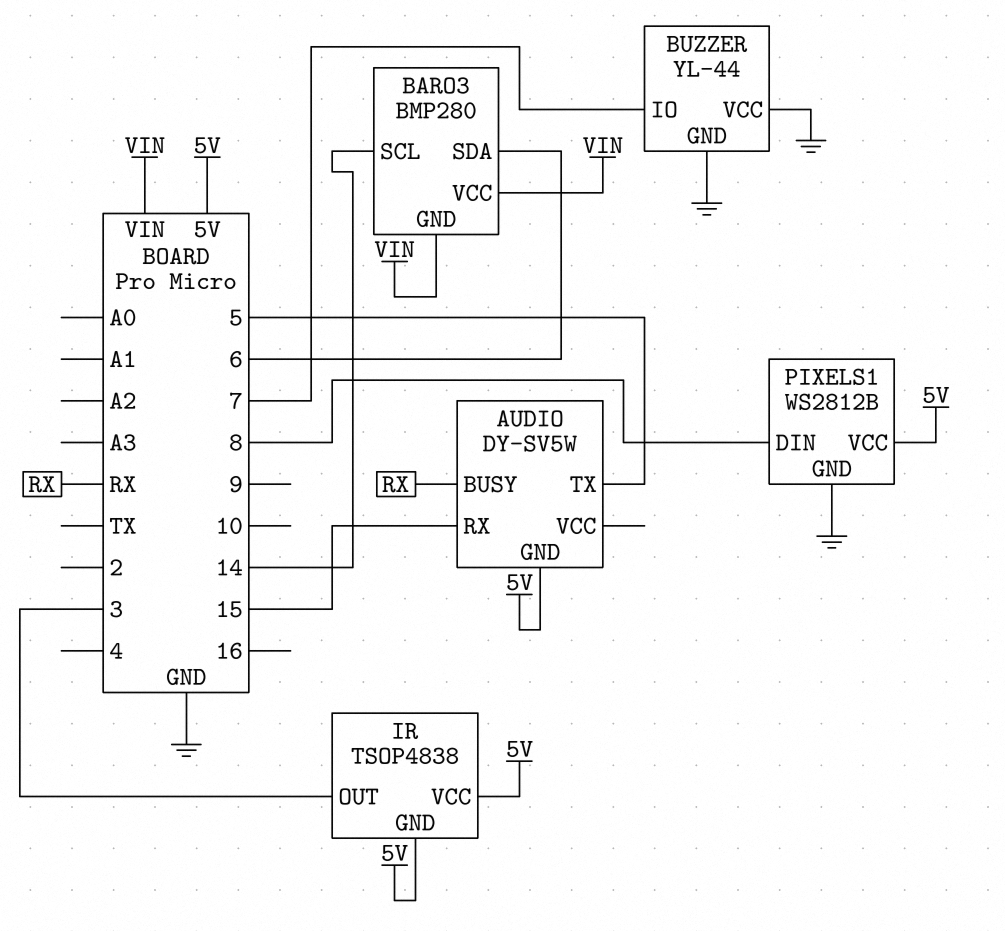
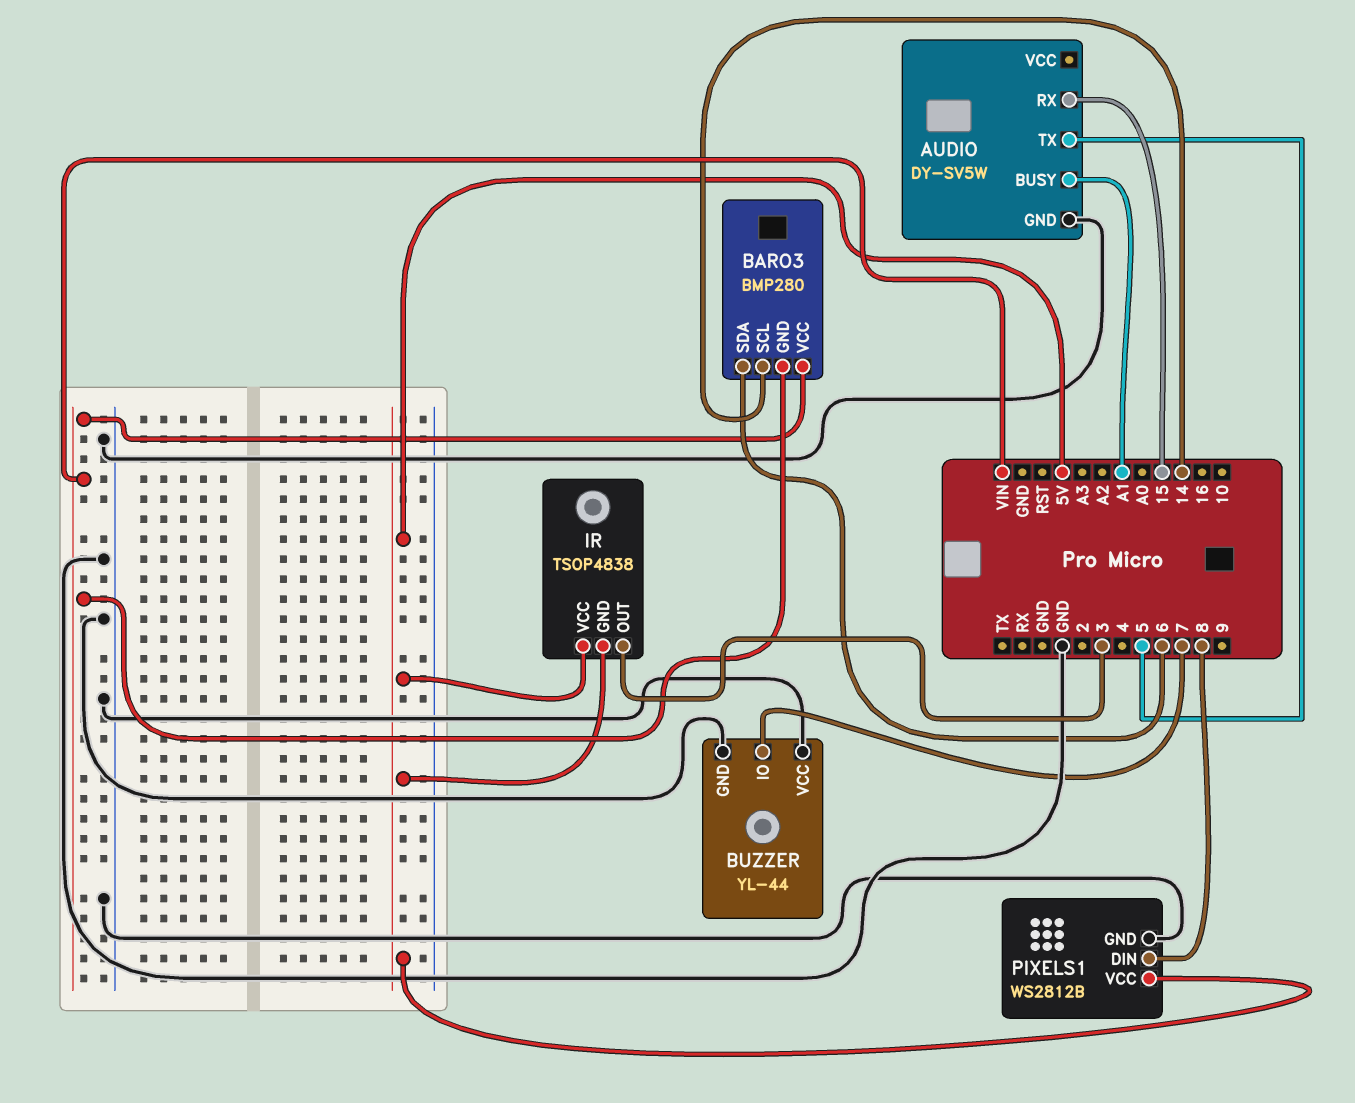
AUDIO pin BUSY: RX -> A1
AUDIO pin GND: 5V -> GND

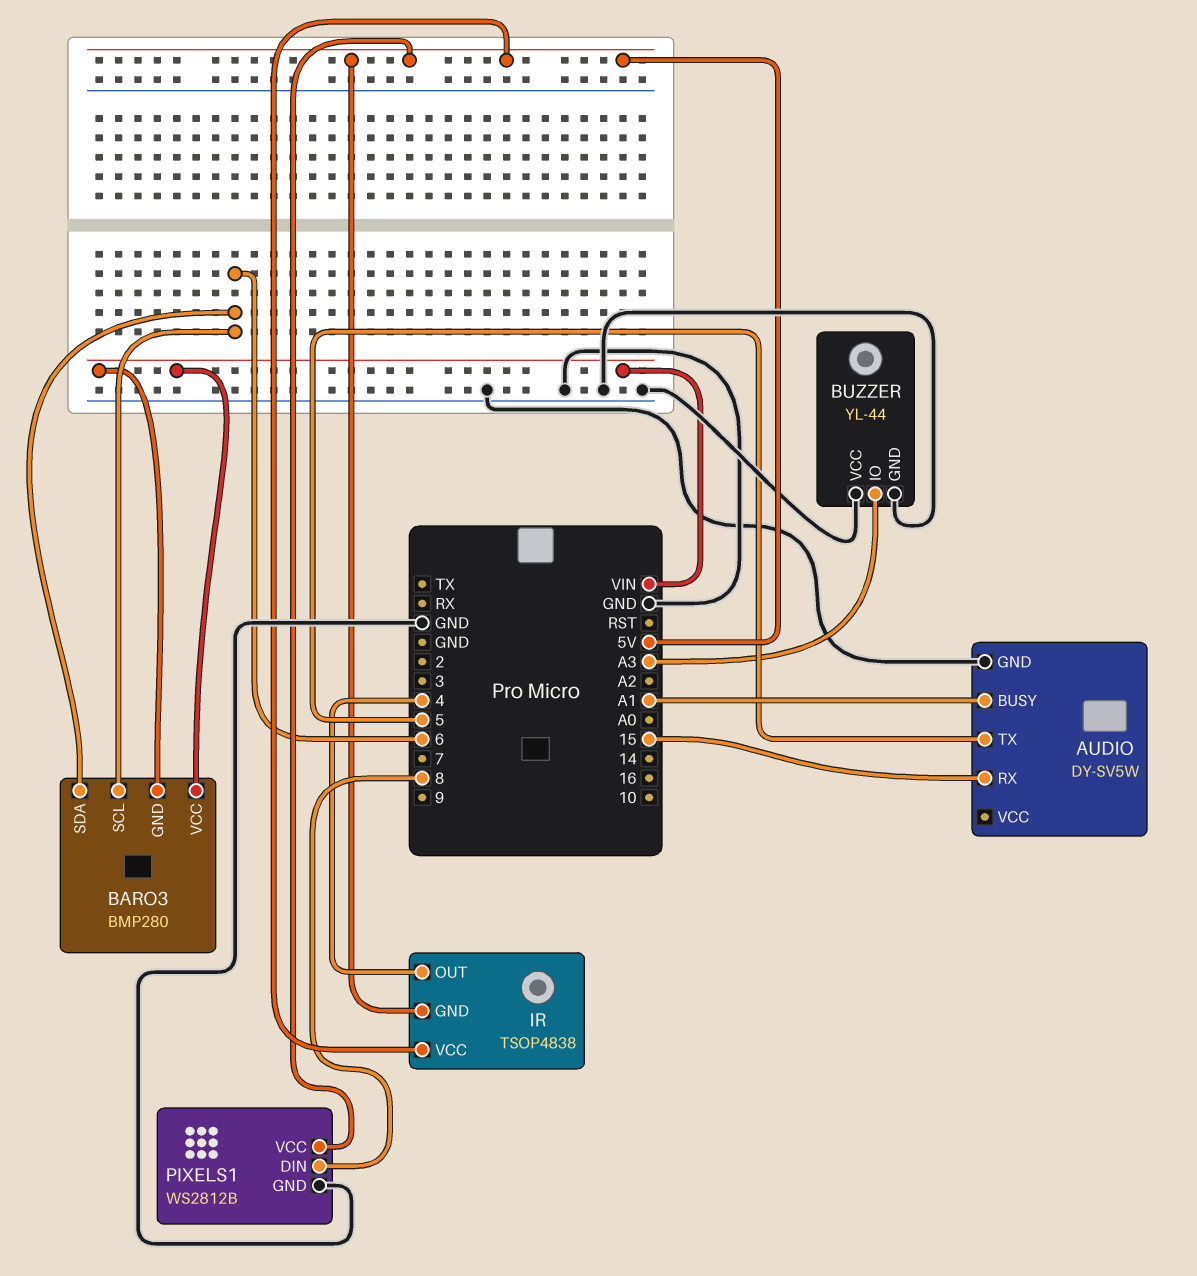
BARO3 pin SCL: 14 -> 6
BUZZER pin IO: 7 -> A3
IR pin OUT: 3 -> 4

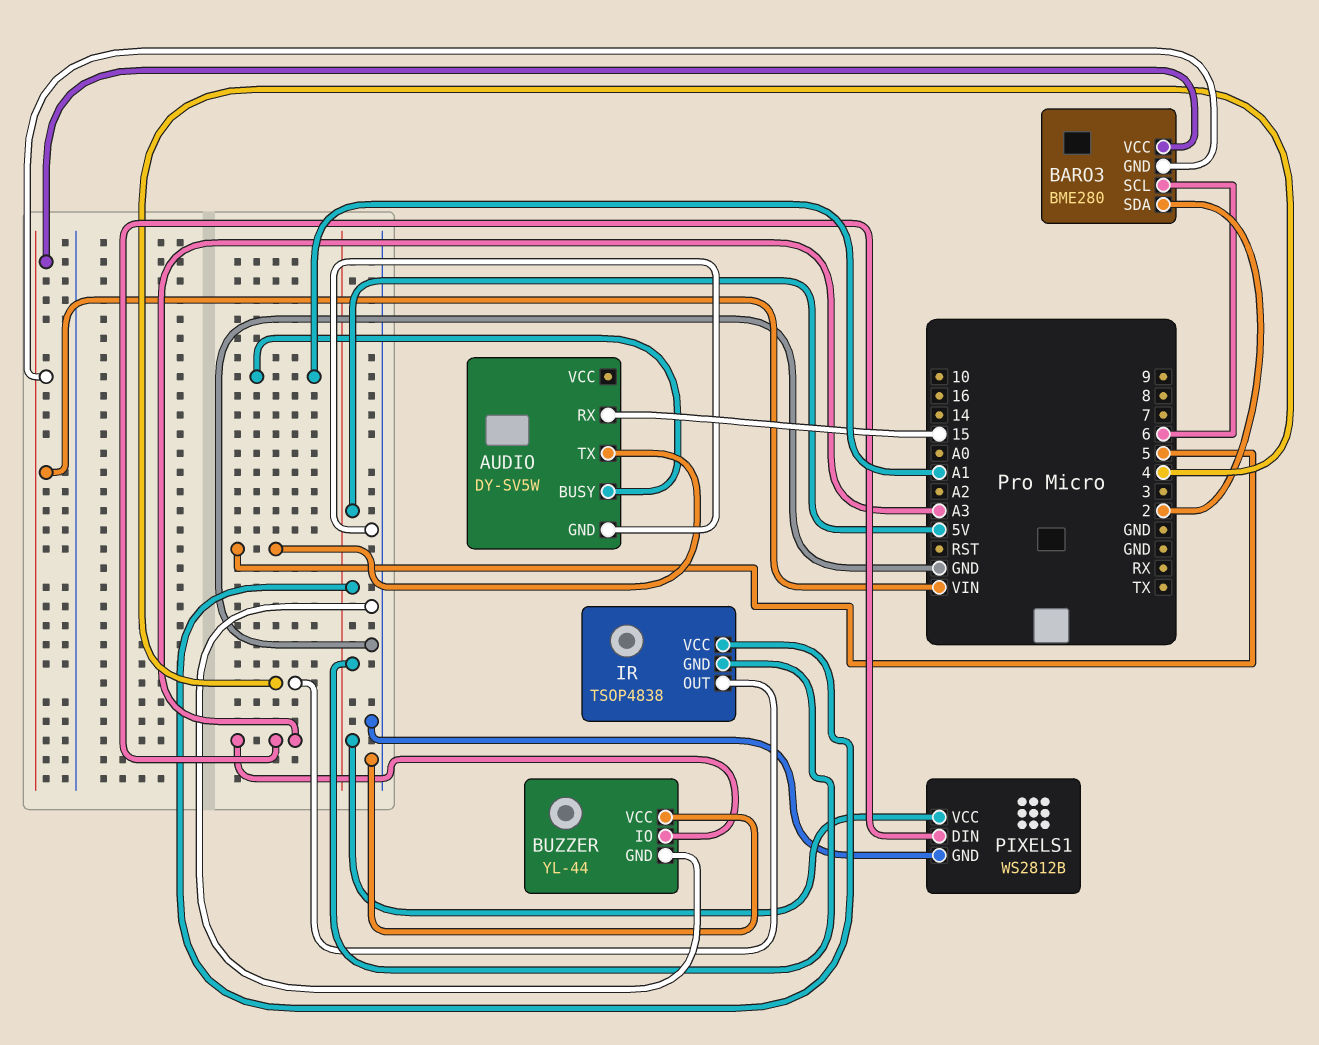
BARO3: BMP280 -> BME280
BARO3 pin SDA: 6 -> 2
PIXELS1 pin DIN: 8 -> A3

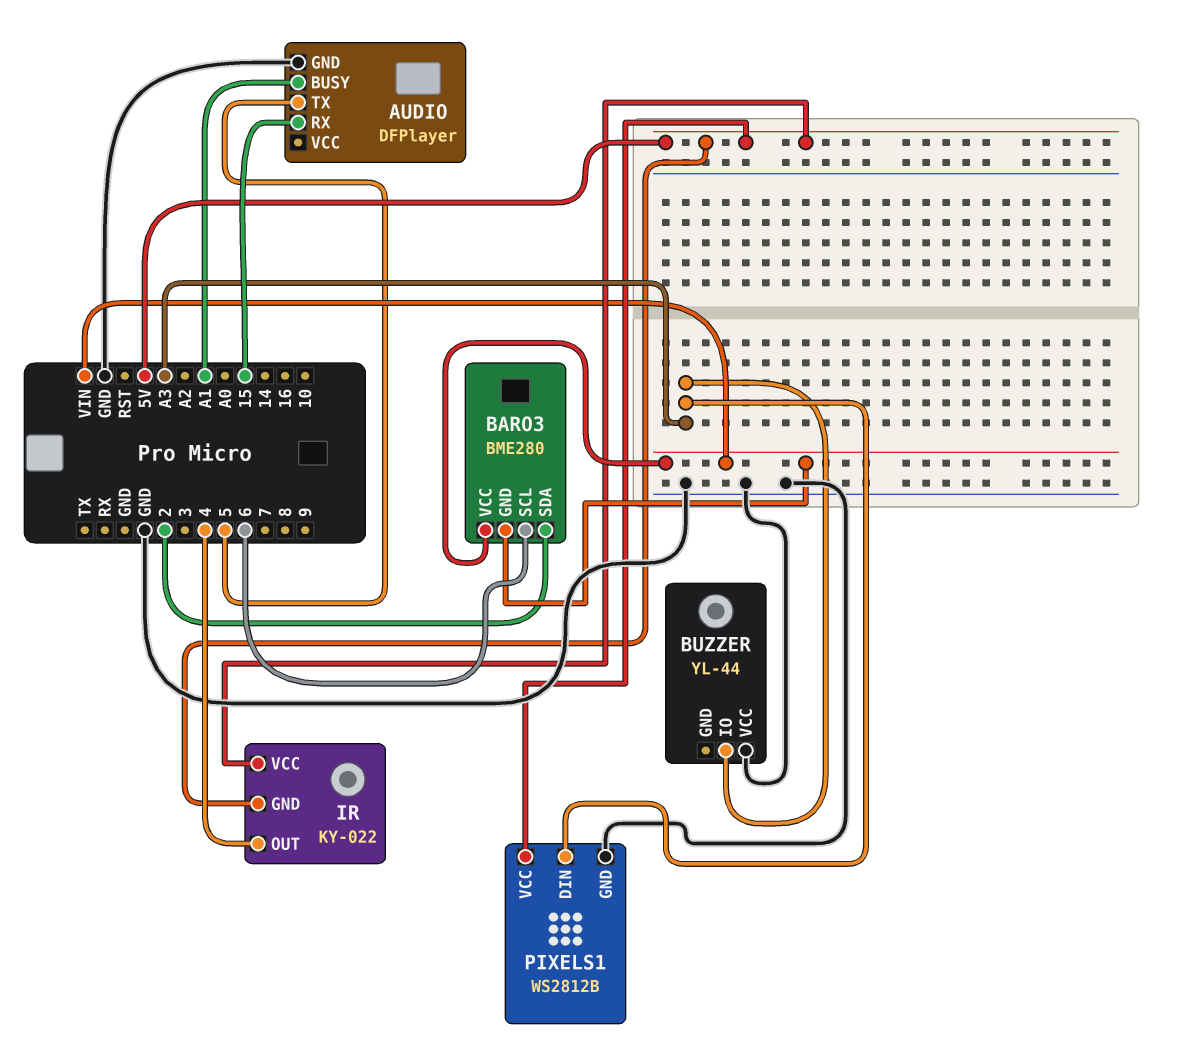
AUDIO: DY-SV5W -> DFPlayer
BUZZER pin GND: GND -> none
IR: TSOP4838 -> KY-022

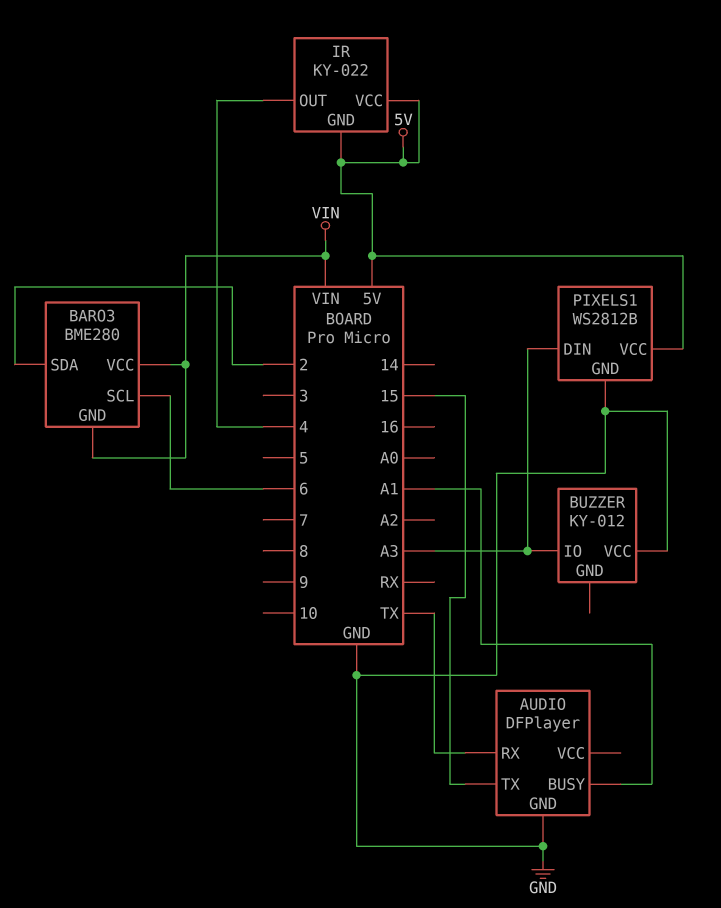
AUDIO pin RX: 15 -> TX
AUDIO pin TX: 5 -> 15
BUZZER: YL-44 -> KY-012

